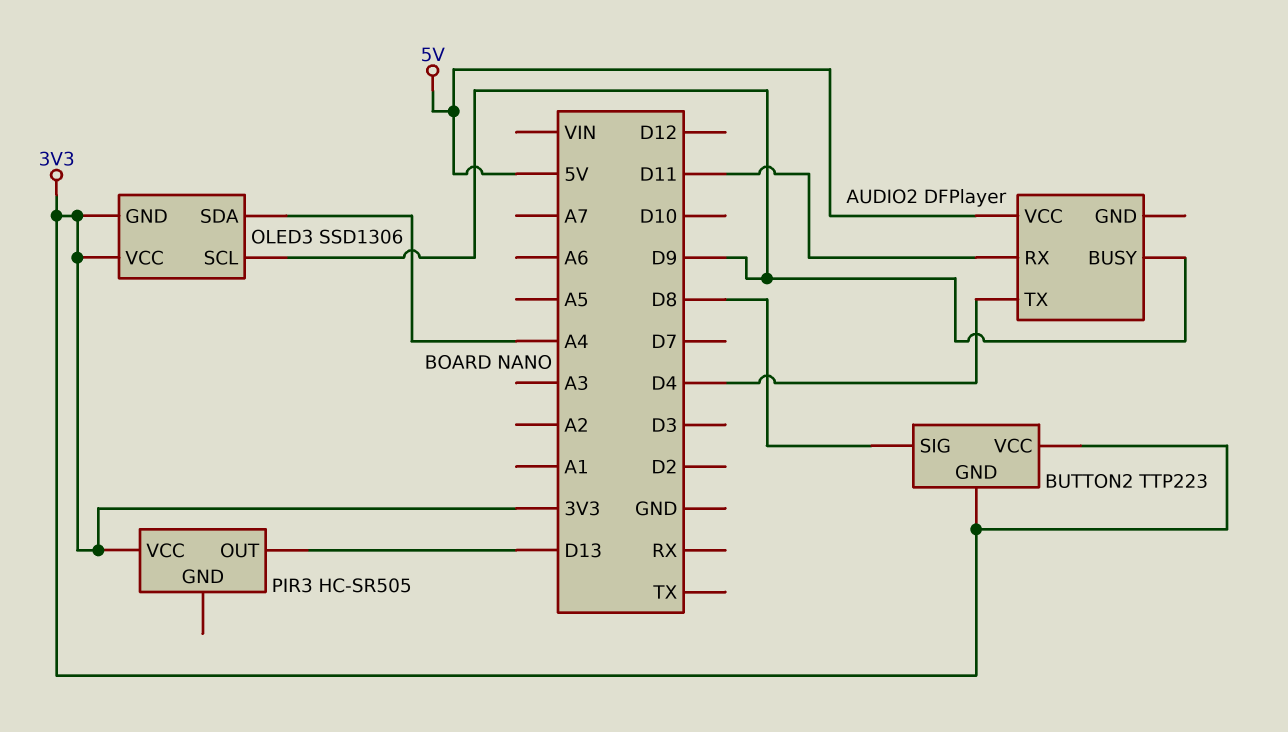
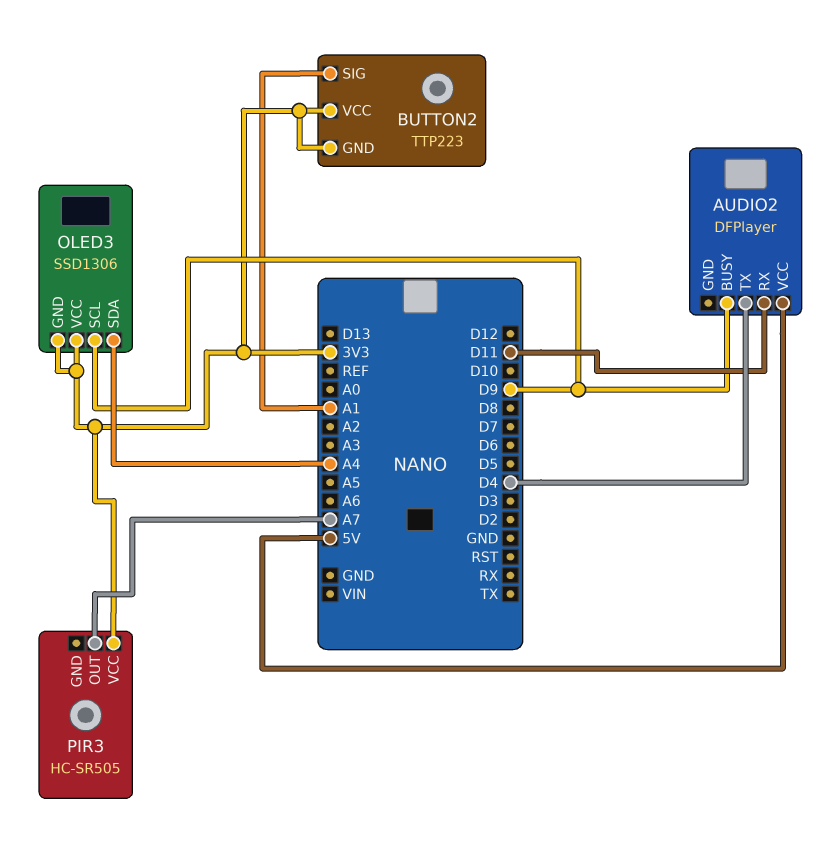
BUTTON2 pin SIG: D8 -> A1
PIR3 pin OUT: D13 -> A7

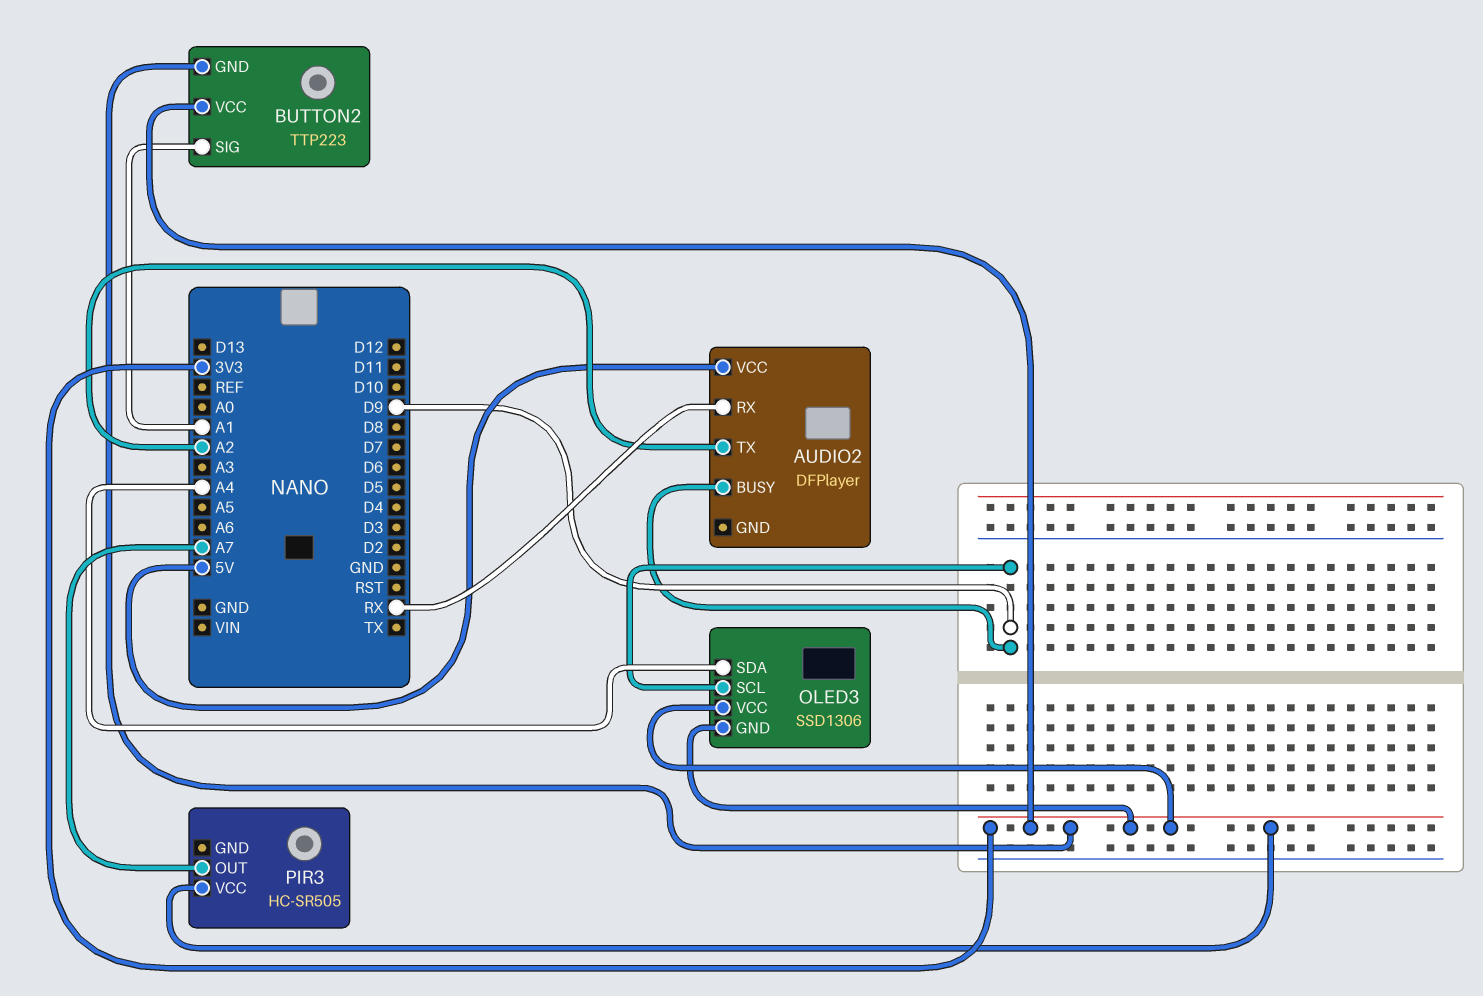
AUDIO2 pin RX: D11 -> RX
AUDIO2 pin TX: D4 -> A2

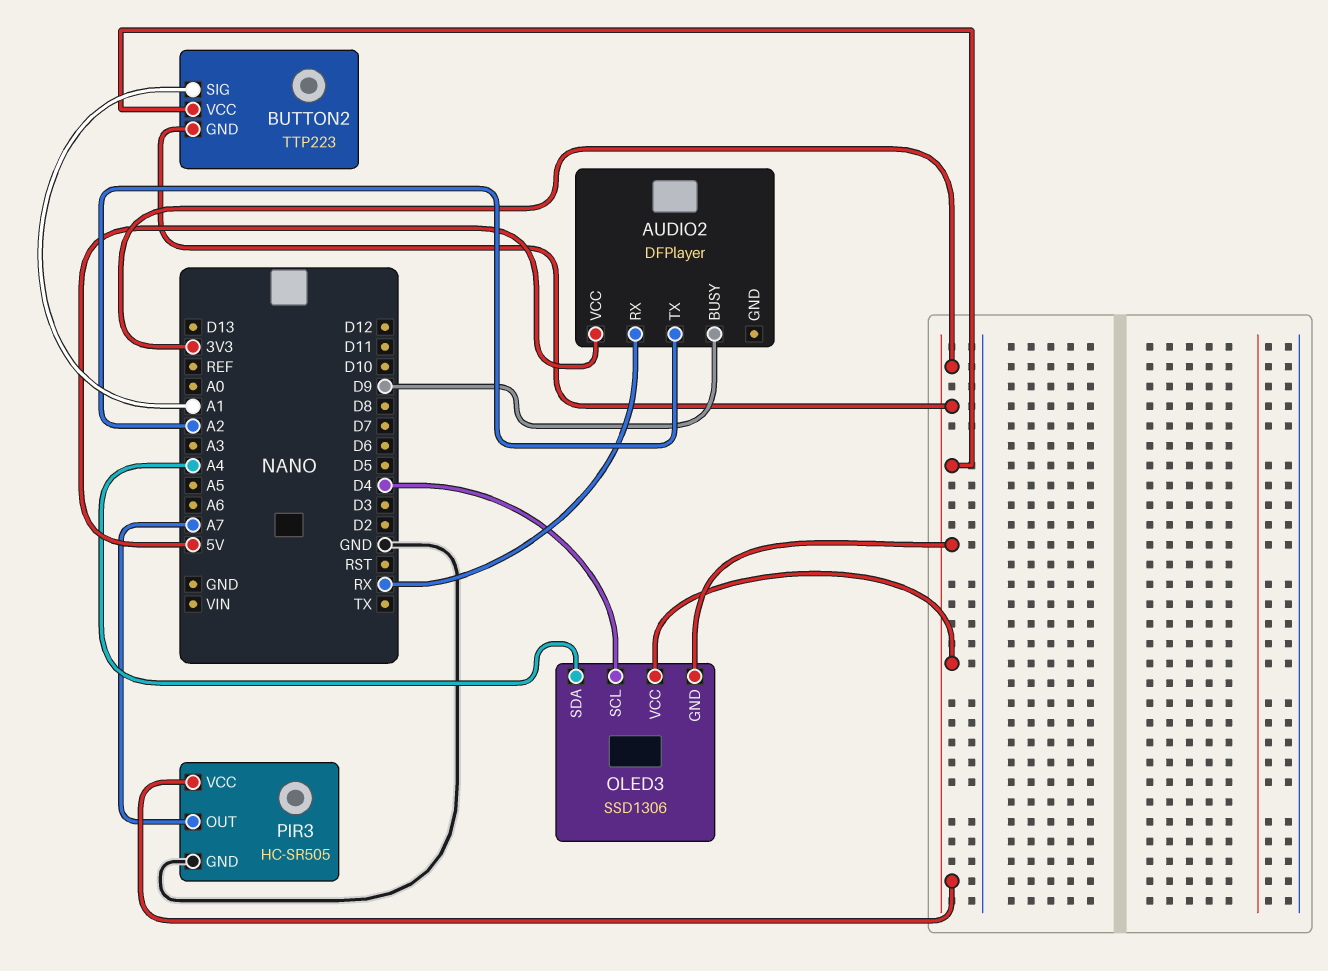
OLED3 pin SCL: D9 -> D4
PIR3 pin GND: none -> GND

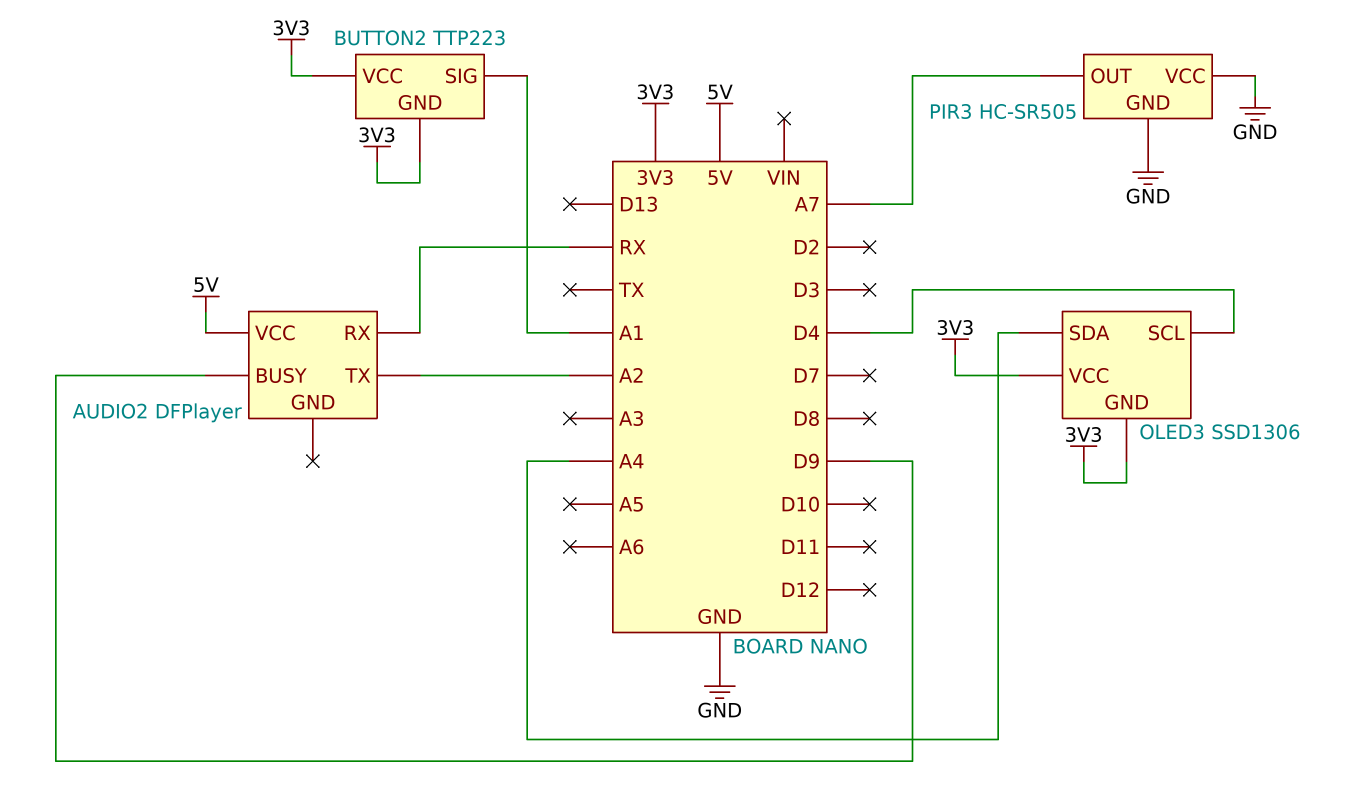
PIR3 pin VCC: 3V3 -> GND

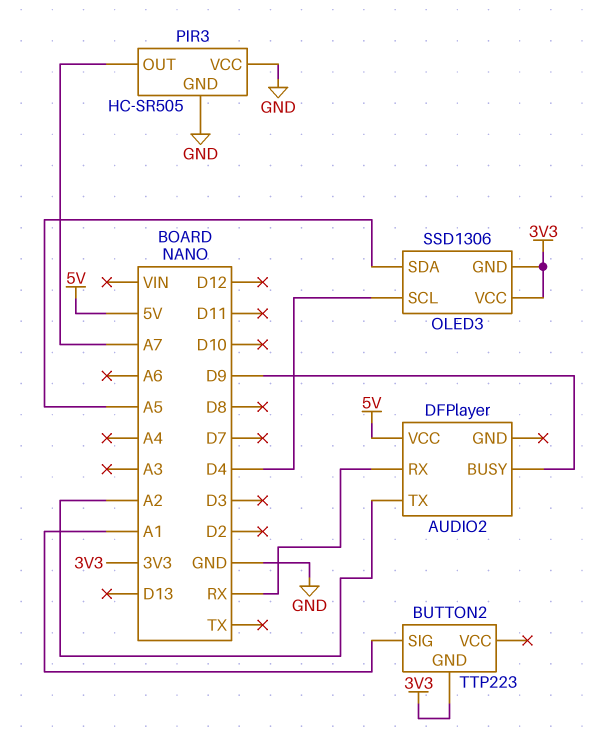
BUTTON2 pin VCC: 3V3 -> none
OLED3 pin SDA: A4 -> A5

